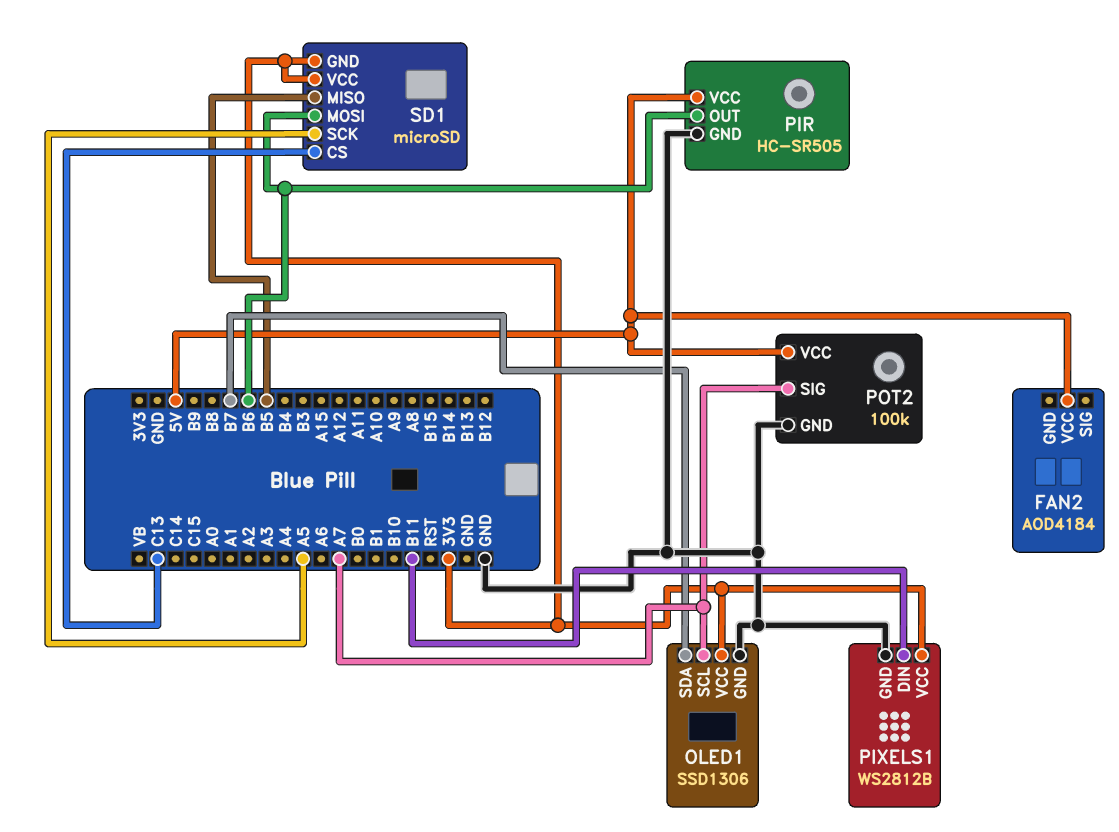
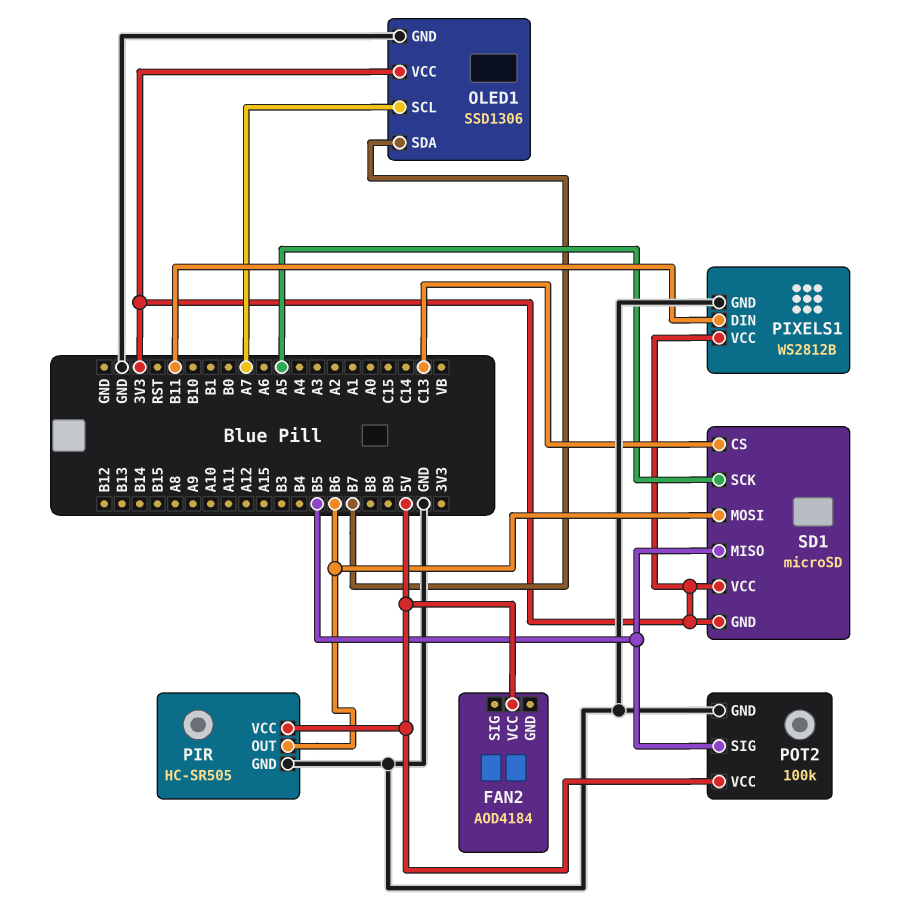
POT2 pin SIG: A7 -> B5

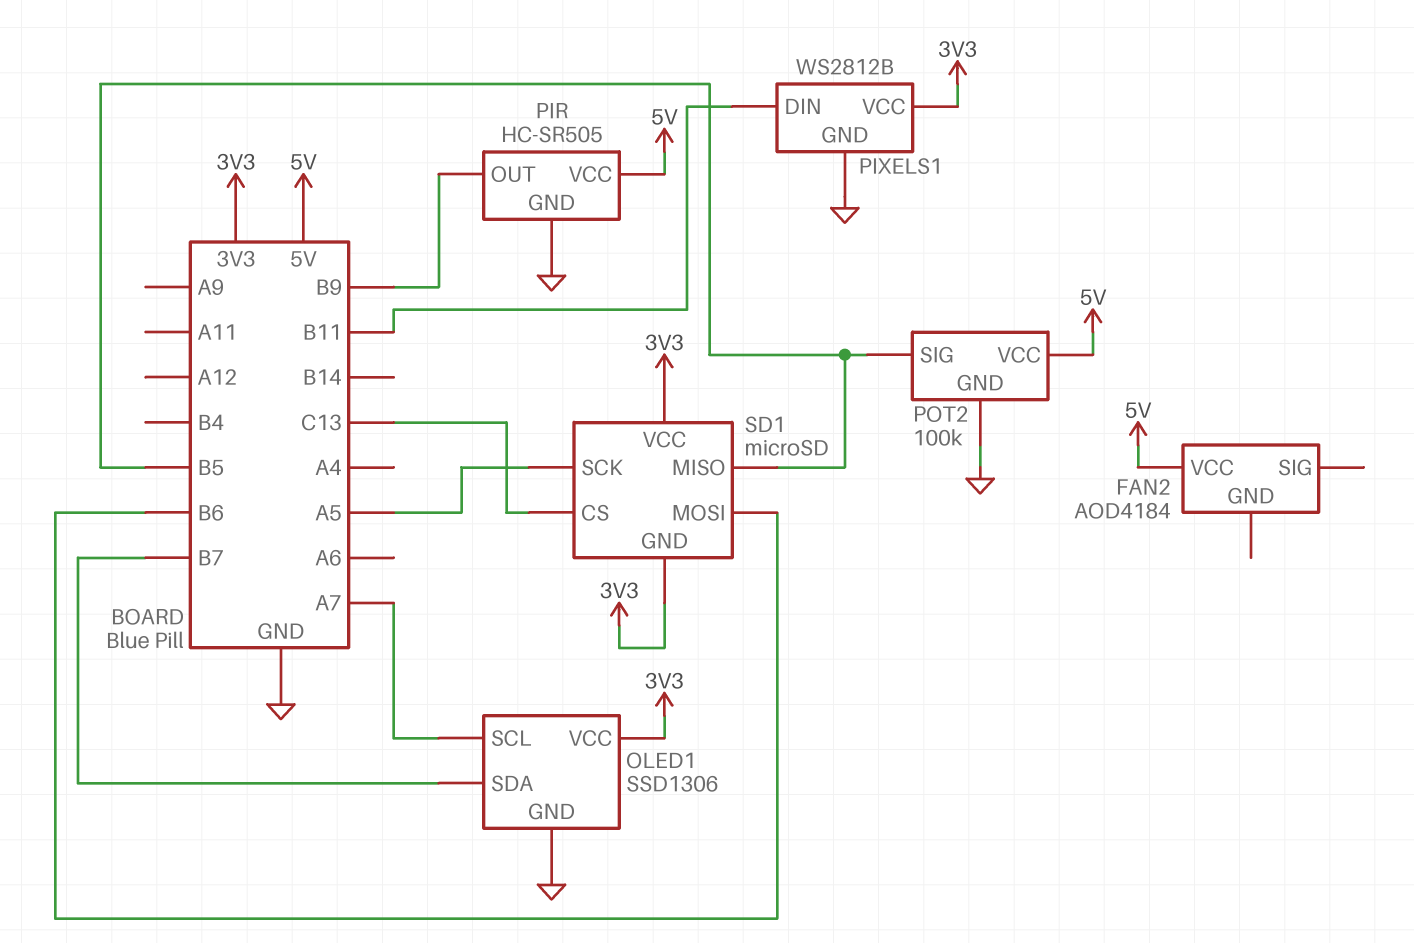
PIR pin OUT: B6 -> B9

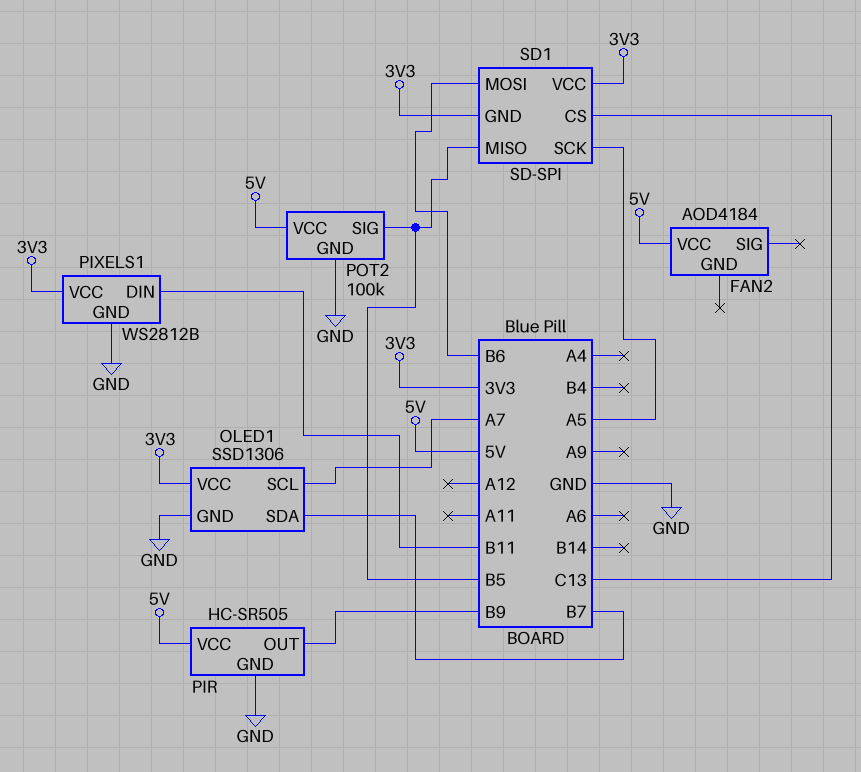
SD1: microSD -> SD-SPI

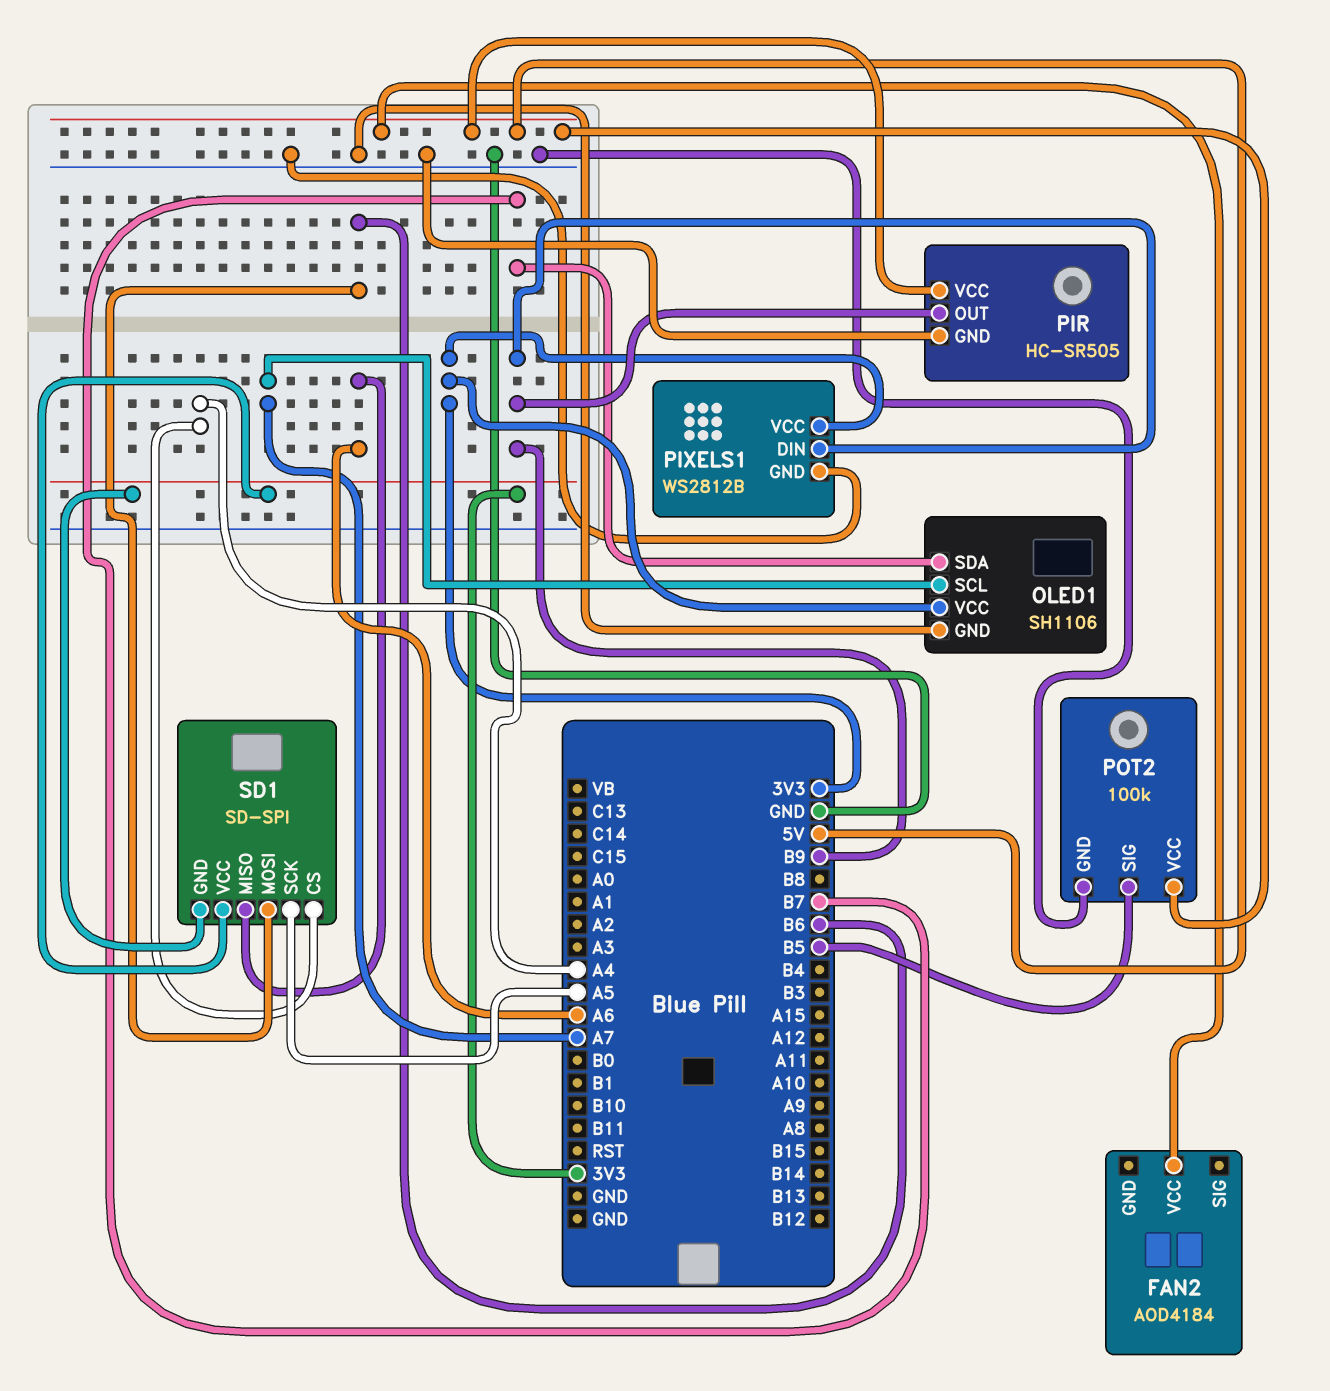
OLED1: SSD1306 -> SH1106
PIXELS1 pin DIN: B11 -> B9
SD1 pin CS: C13 -> A4
SD1 pin MISO: B5 -> A6

